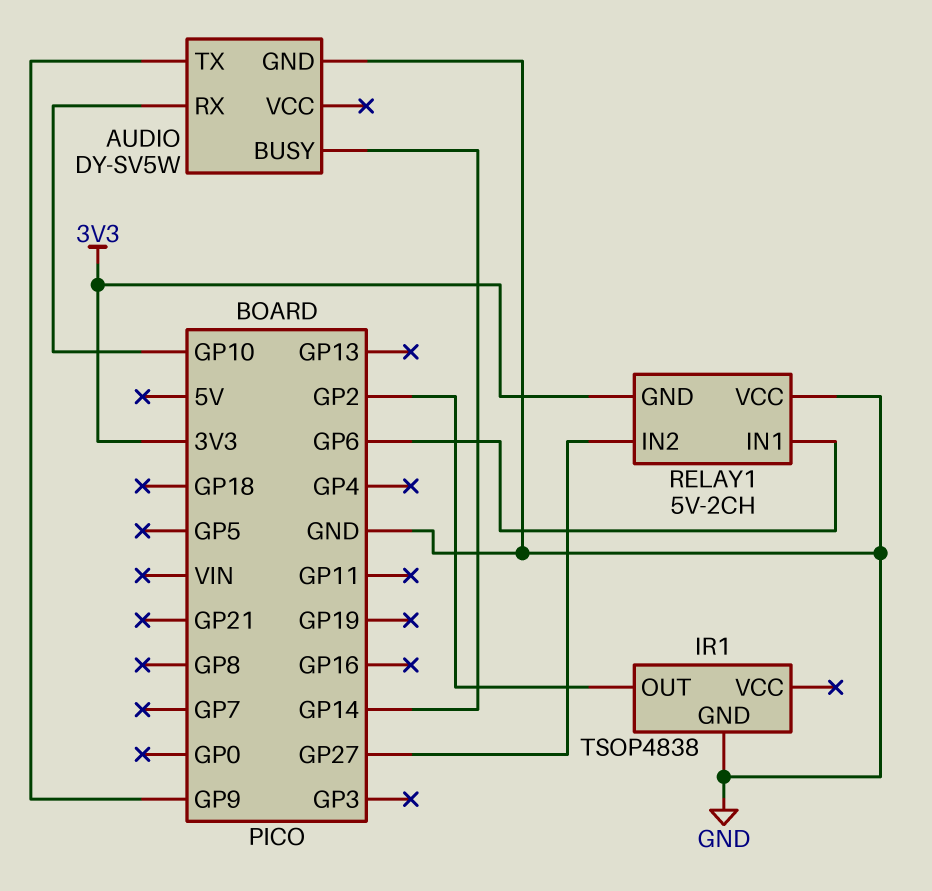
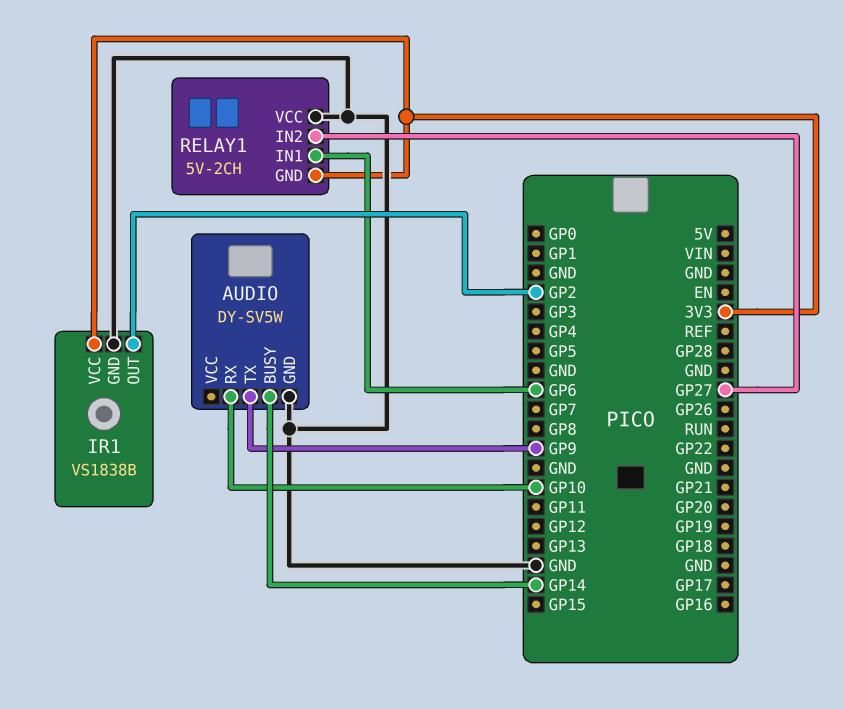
IR1: TSOP4838 -> VS1838B
IR1 pin VCC: none -> 3V3

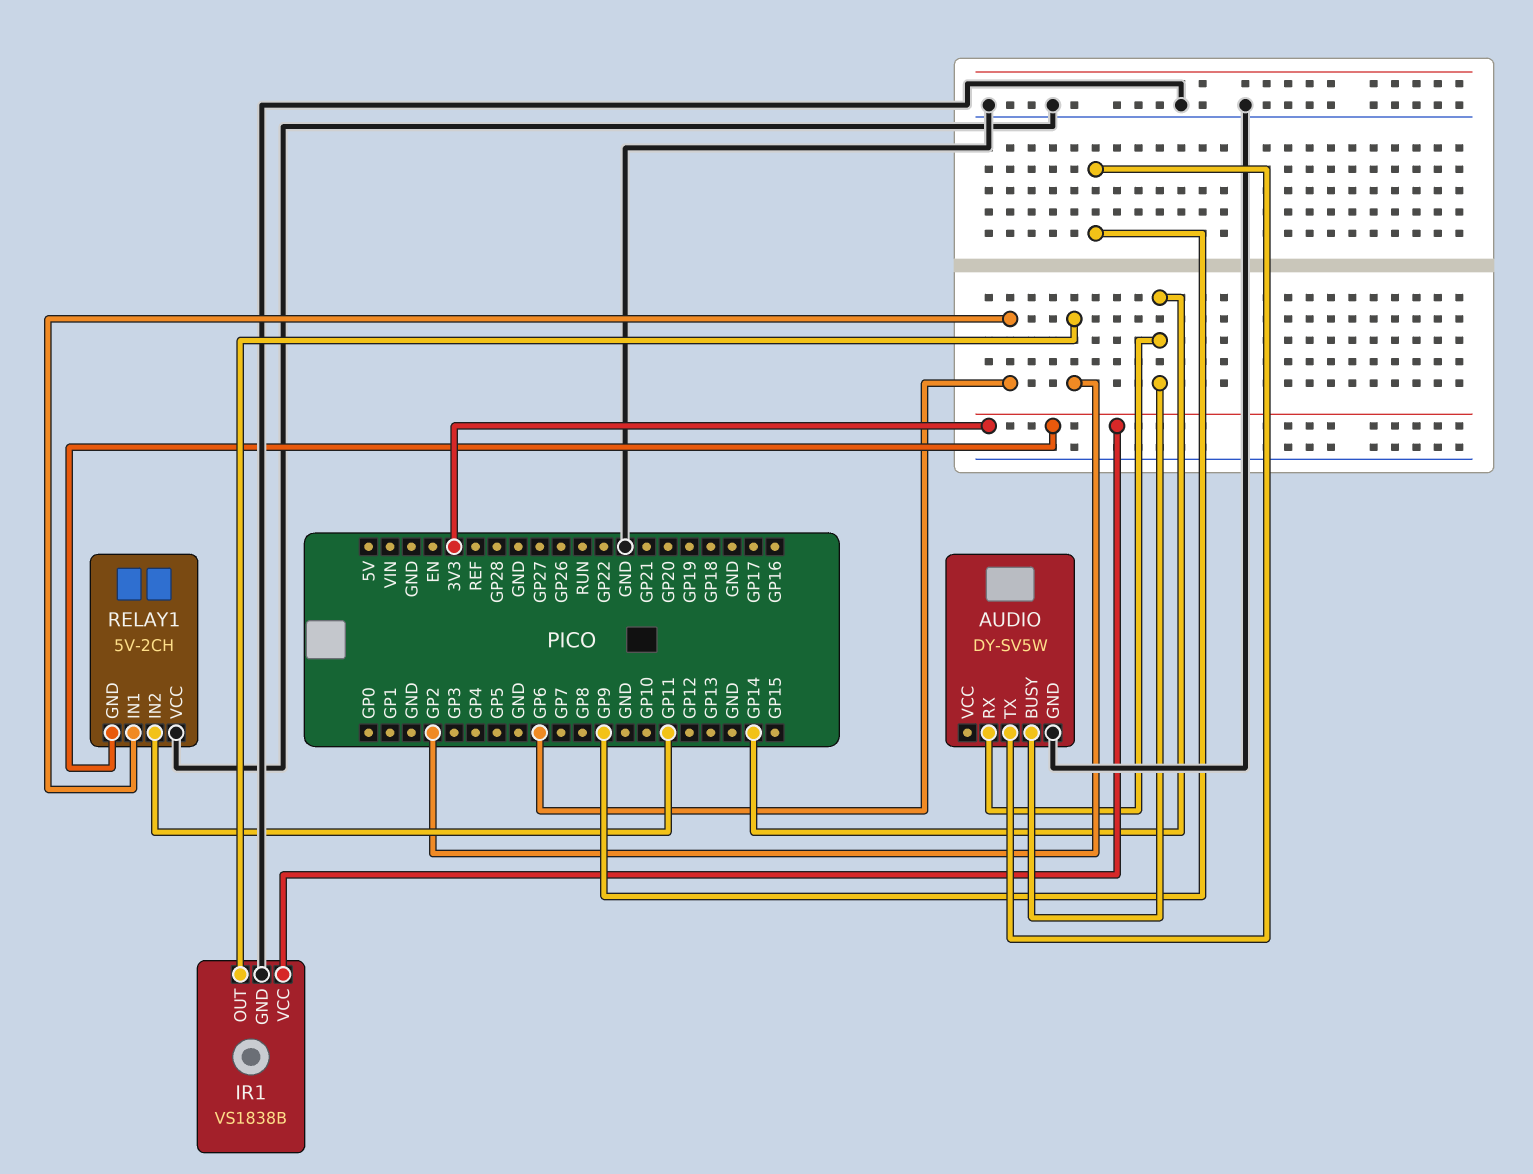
AUDIO pin RX: GP10 -> GP14
RELAY1 pin IN2: GP27 -> GP11

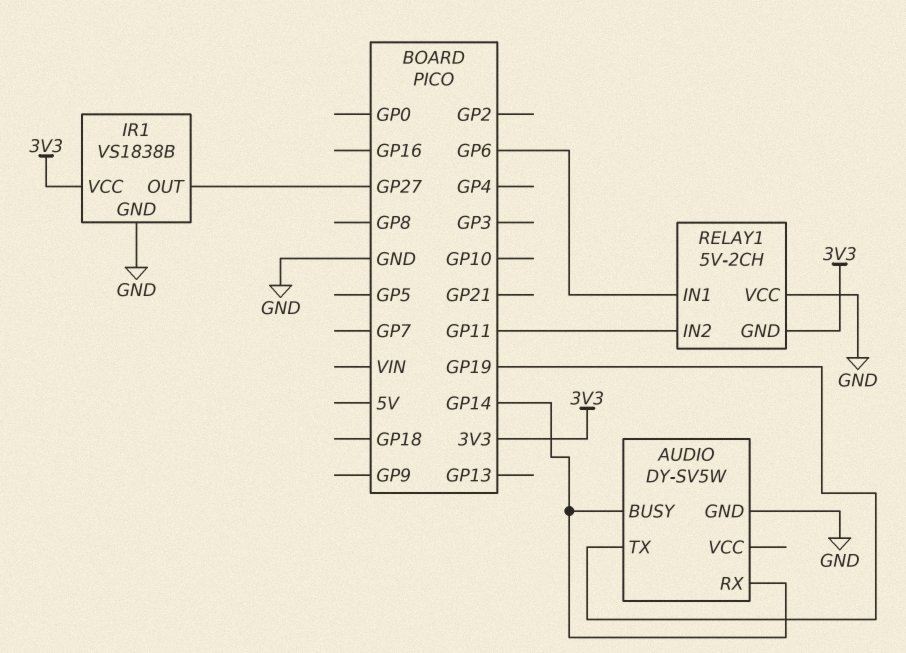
AUDIO pin TX: GP9 -> GP19
IR1 pin OUT: GP2 -> GP27

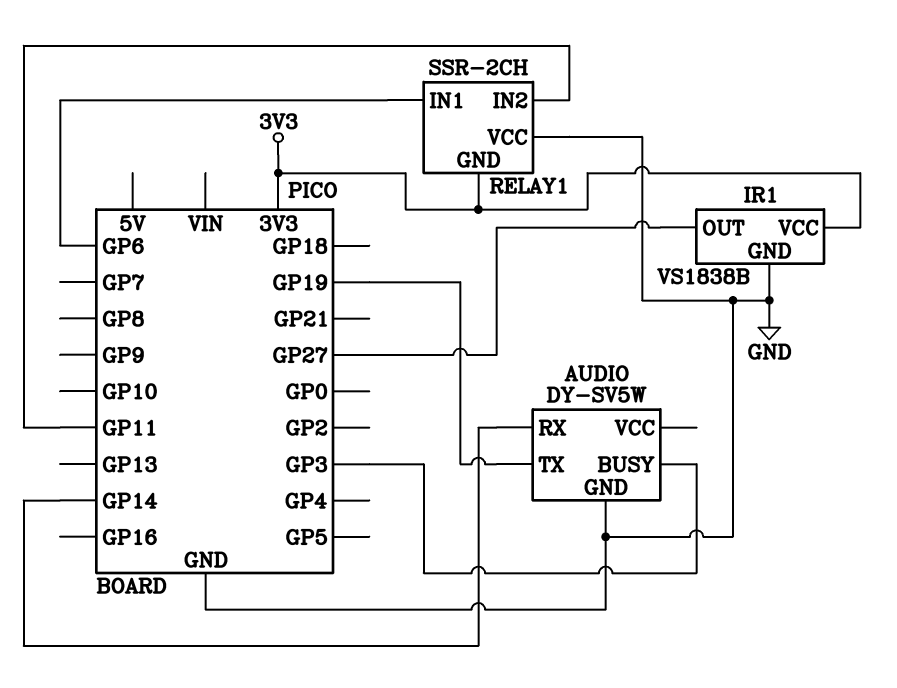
AUDIO pin BUSY: GP14 -> GP3
RELAY1: 5V-2CH -> SSR-2CH

